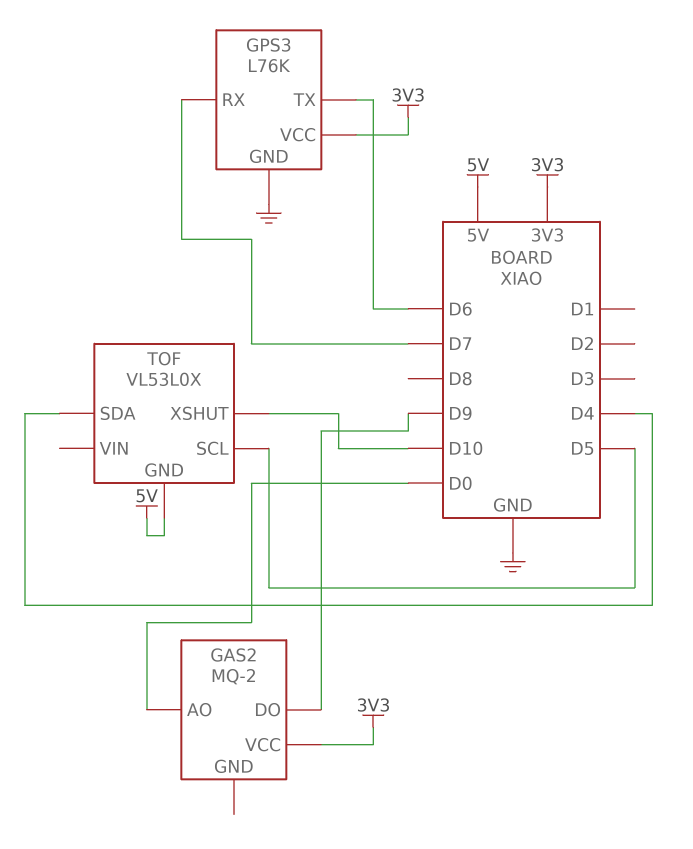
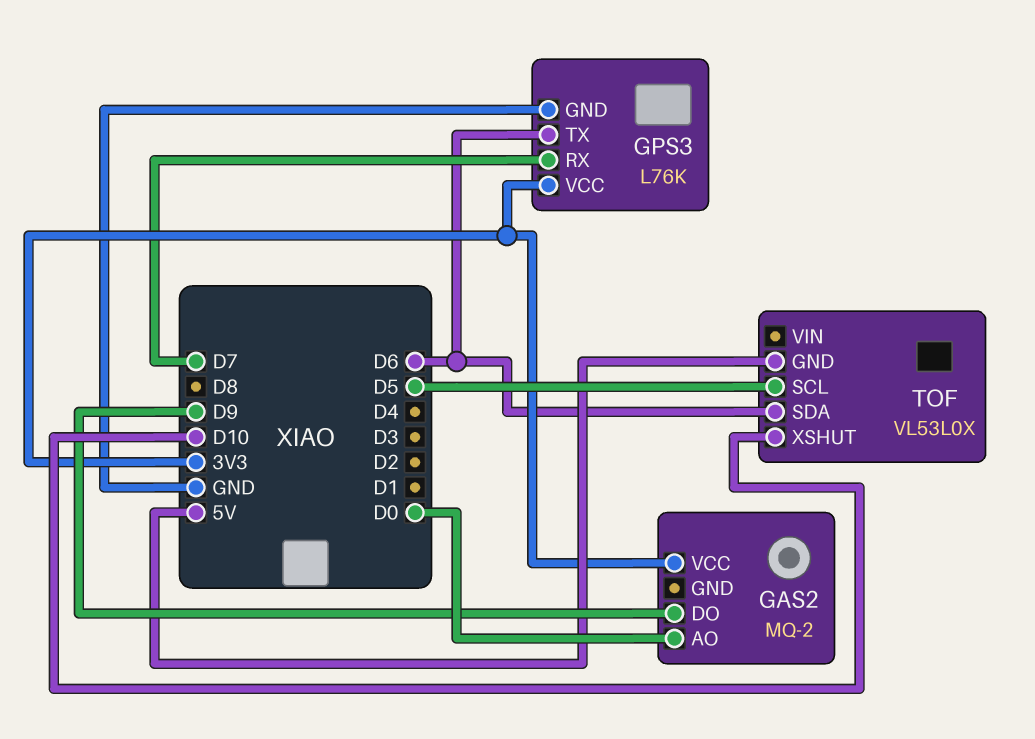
TOF pin SDA: D4 -> D6

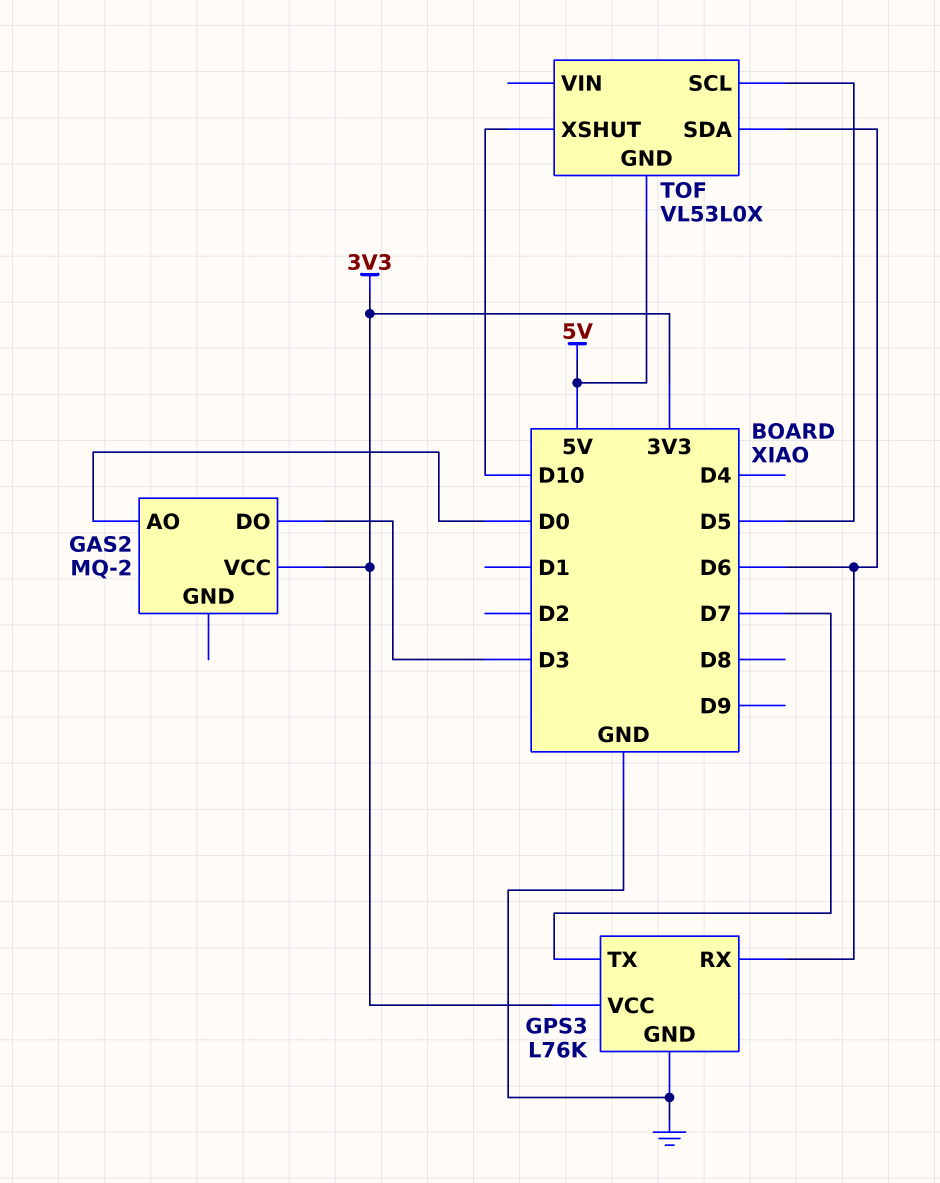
GAS2 pin DO: D9 -> D3
GPS3 pin RX: D7 -> D6
GPS3 pin TX: D6 -> D7

